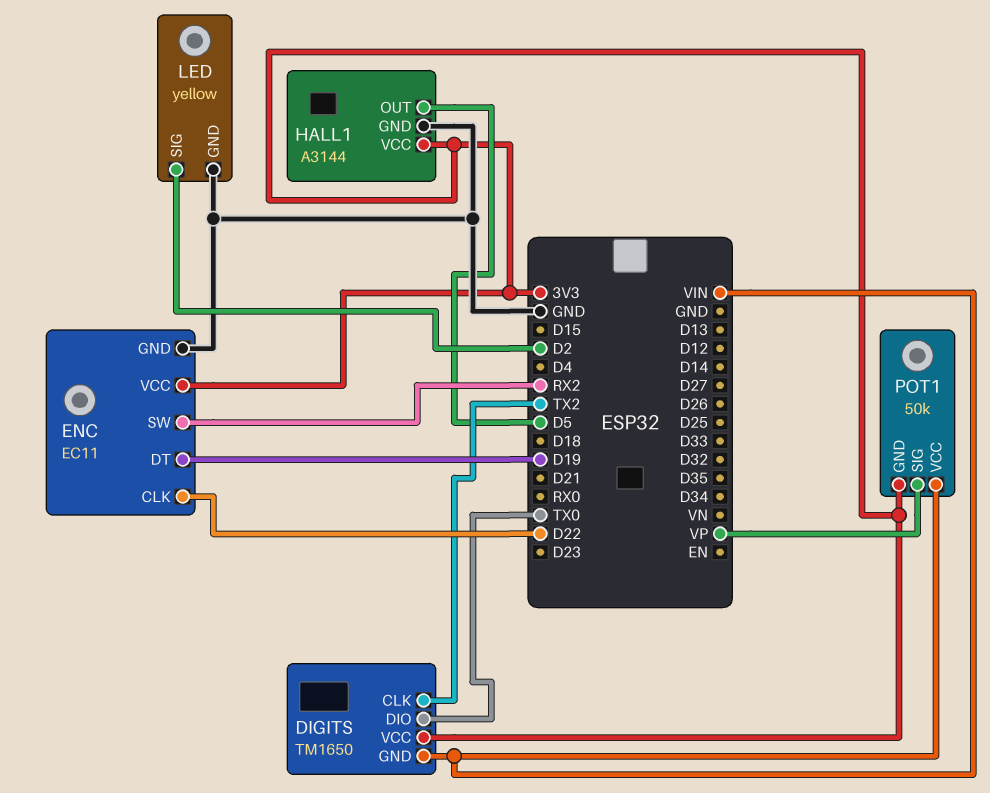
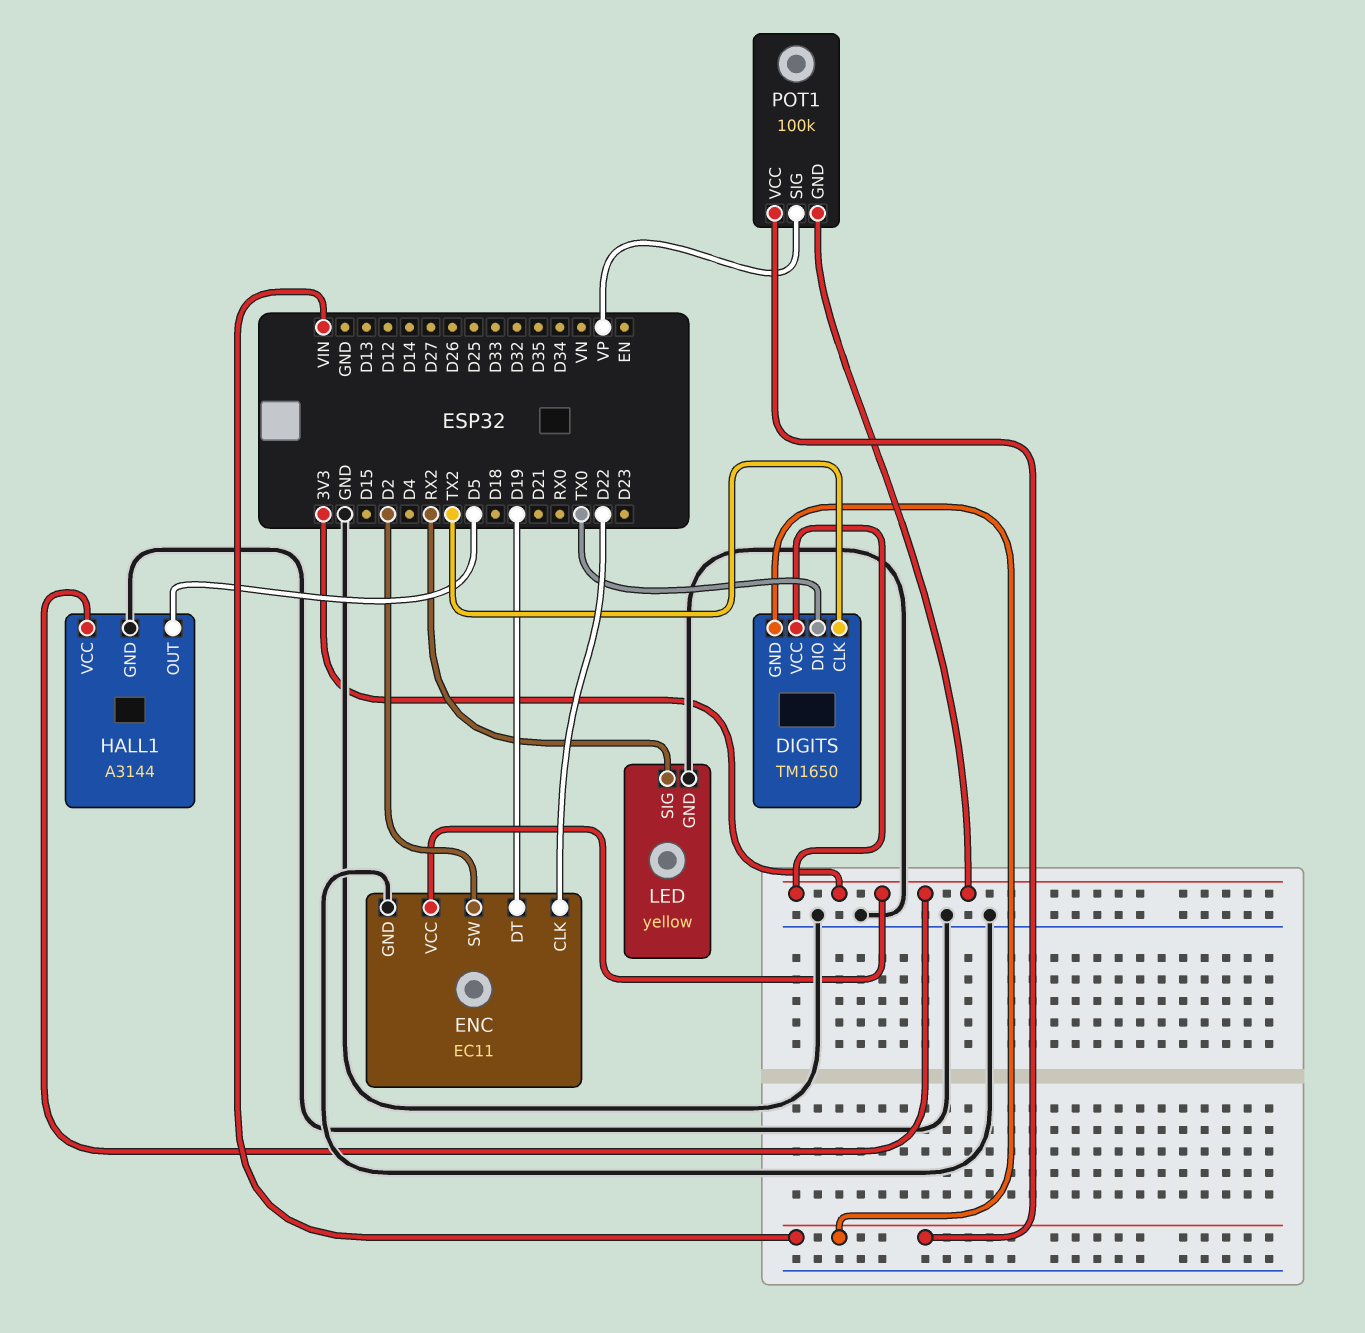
ENC pin SW: RX2 -> D2
LED pin SIG: D2 -> RX2
POT1: 50k -> 100k

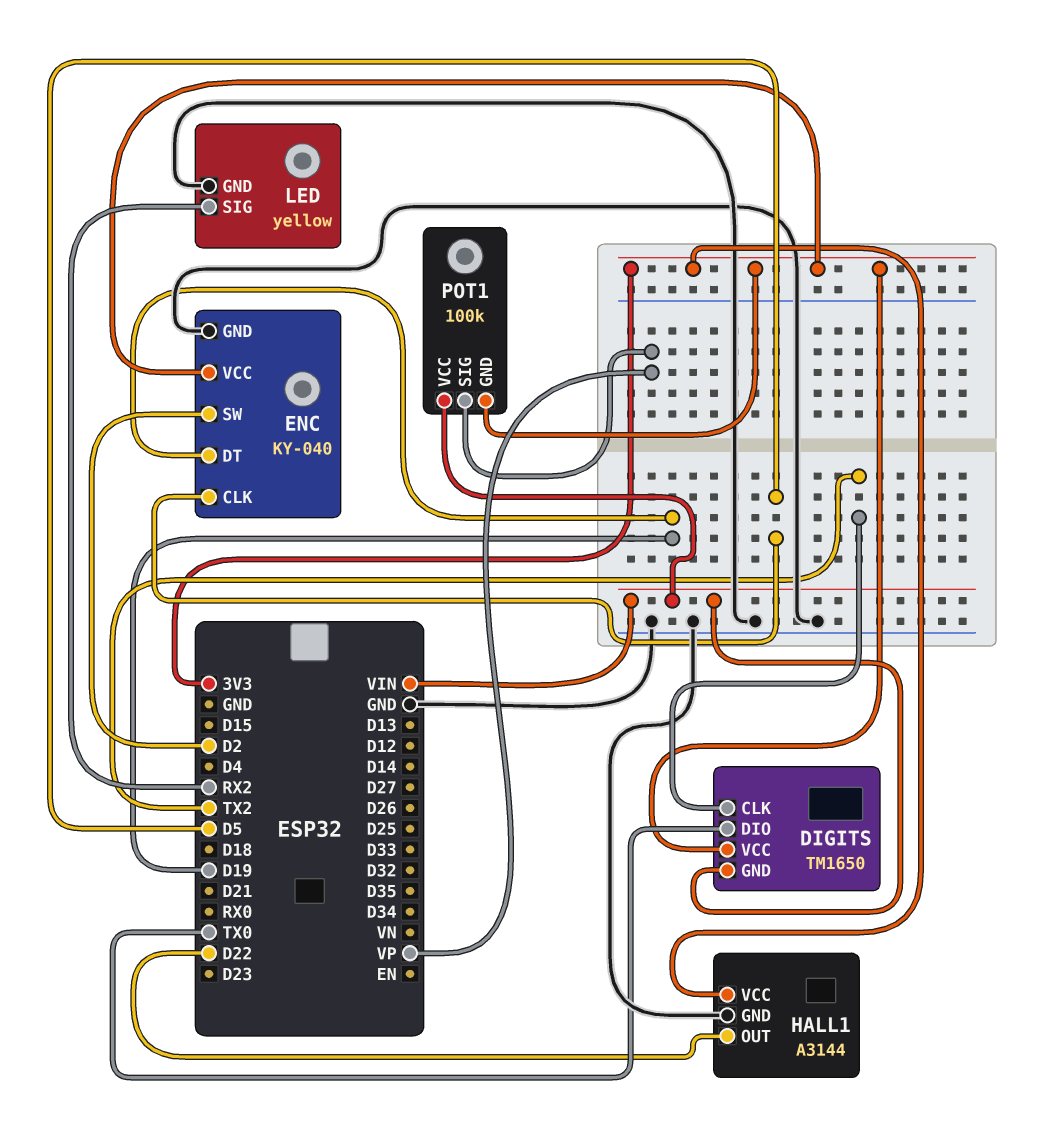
ENC: EC11 -> KY-040
ENC pin CLK: D22 -> D5
HALL1 pin OUT: D5 -> D22

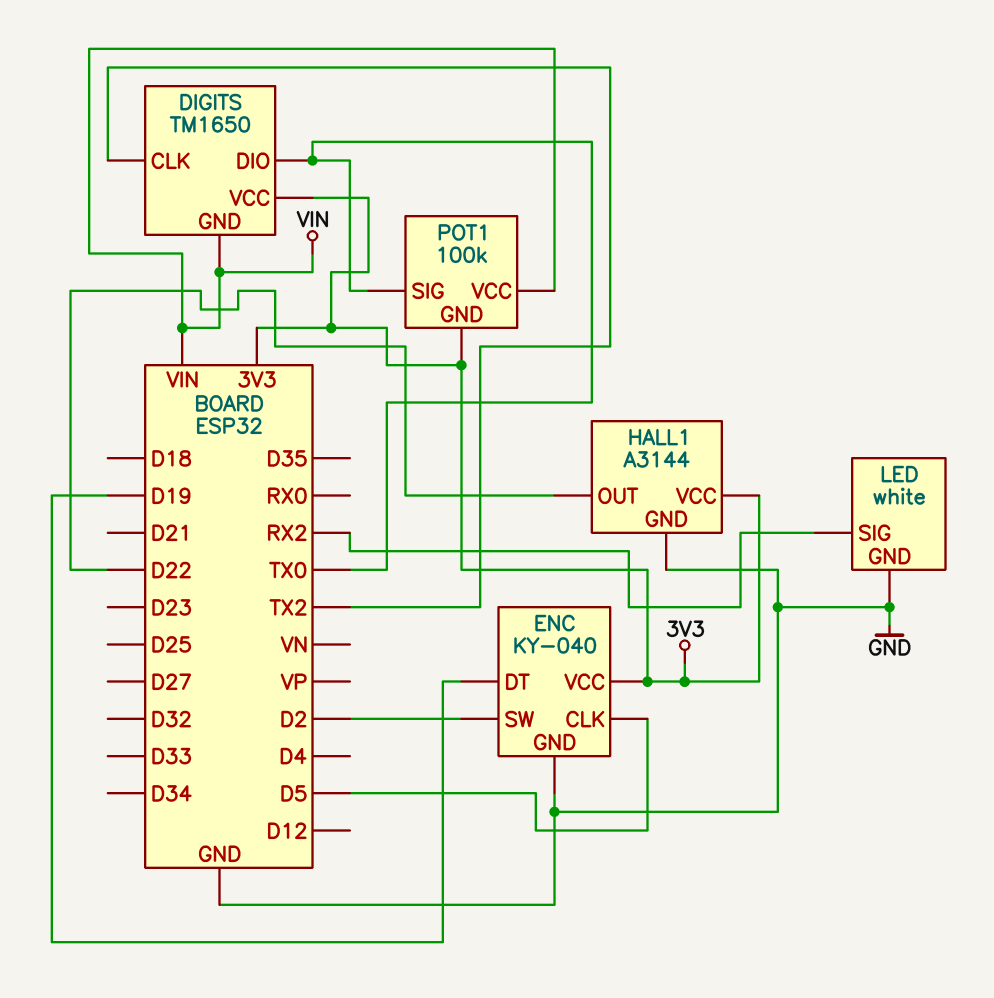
LED: yellow -> white
POT1 pin SIG: VP -> TX0

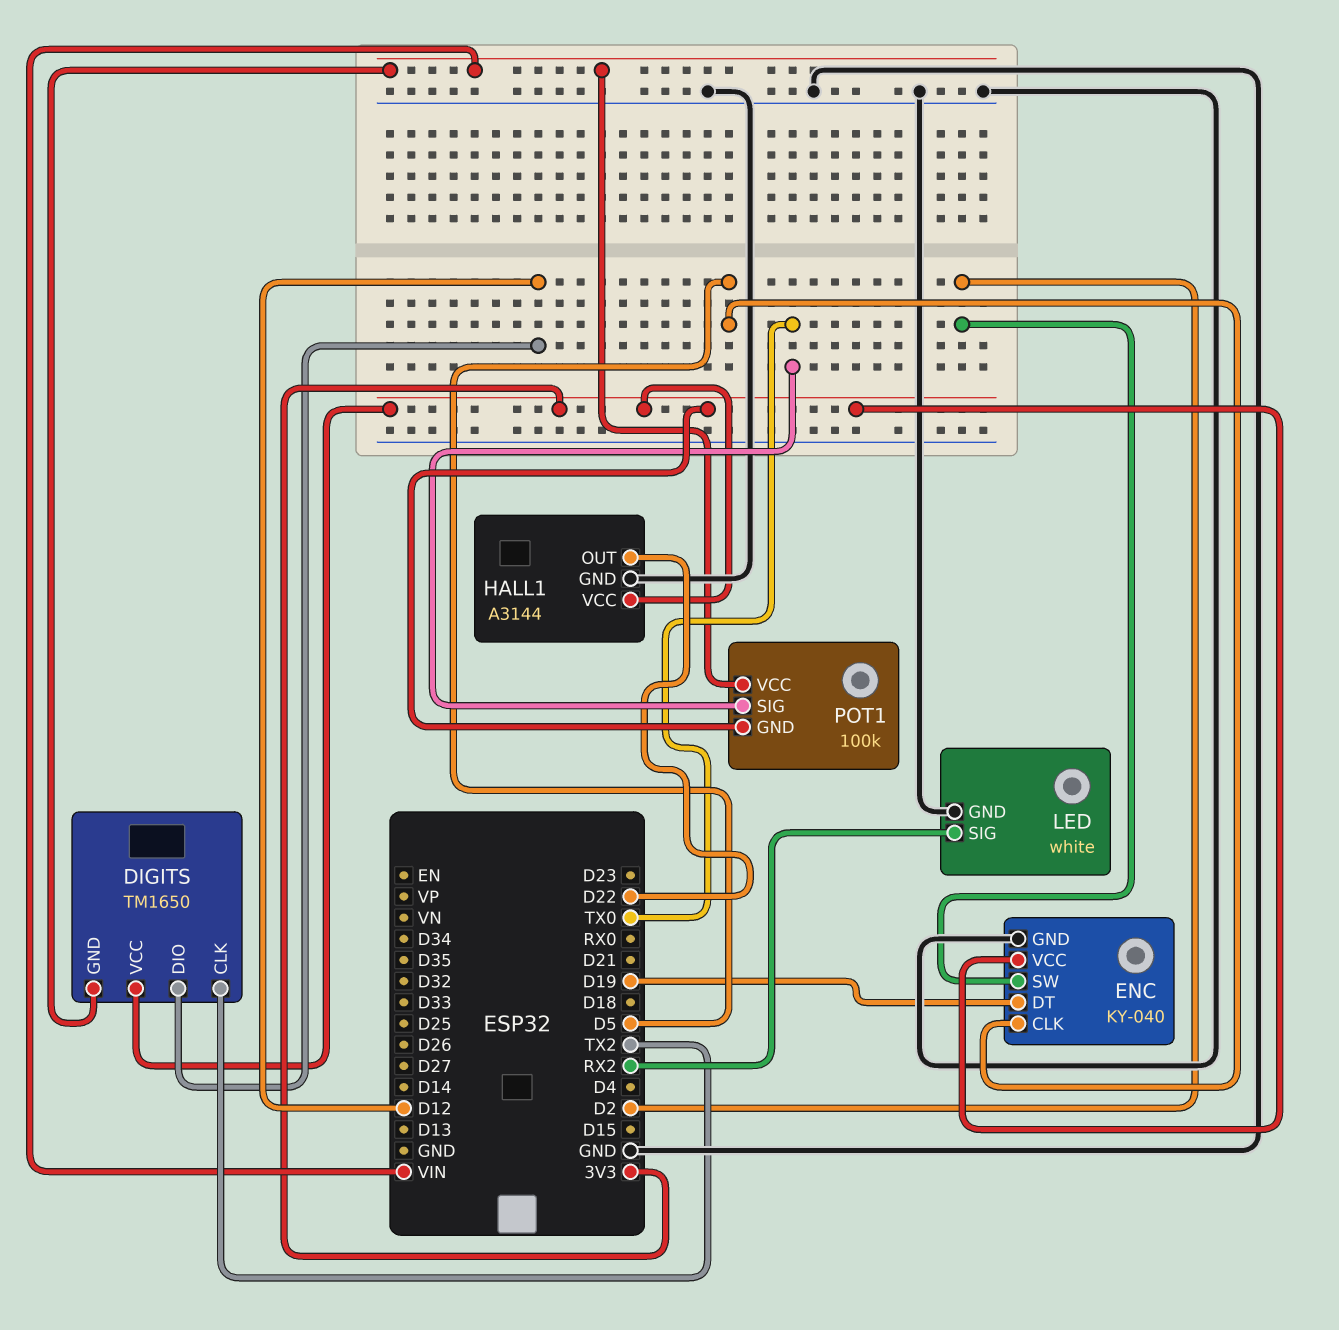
DIGITS pin DIO: TX0 -> D12

